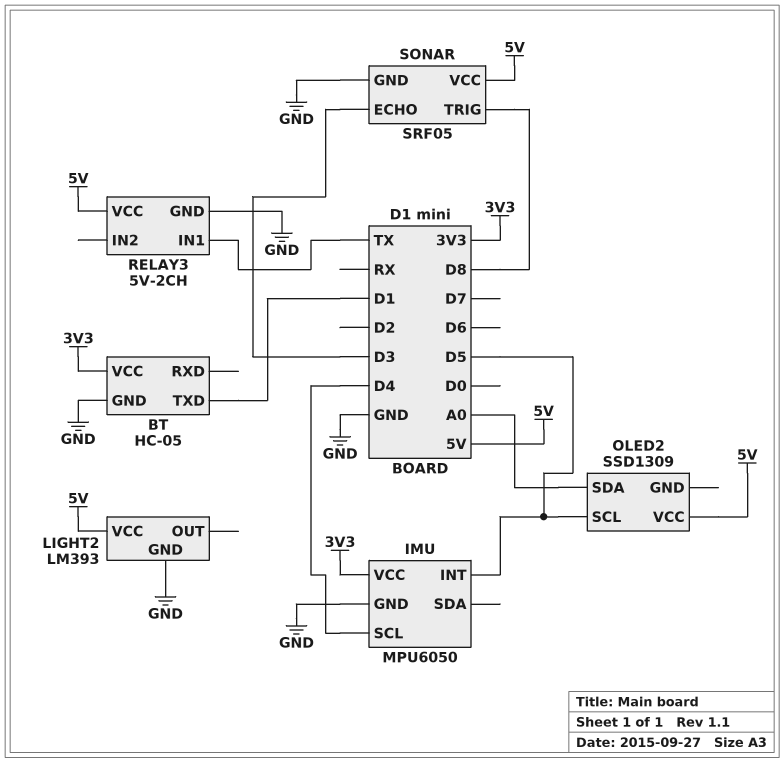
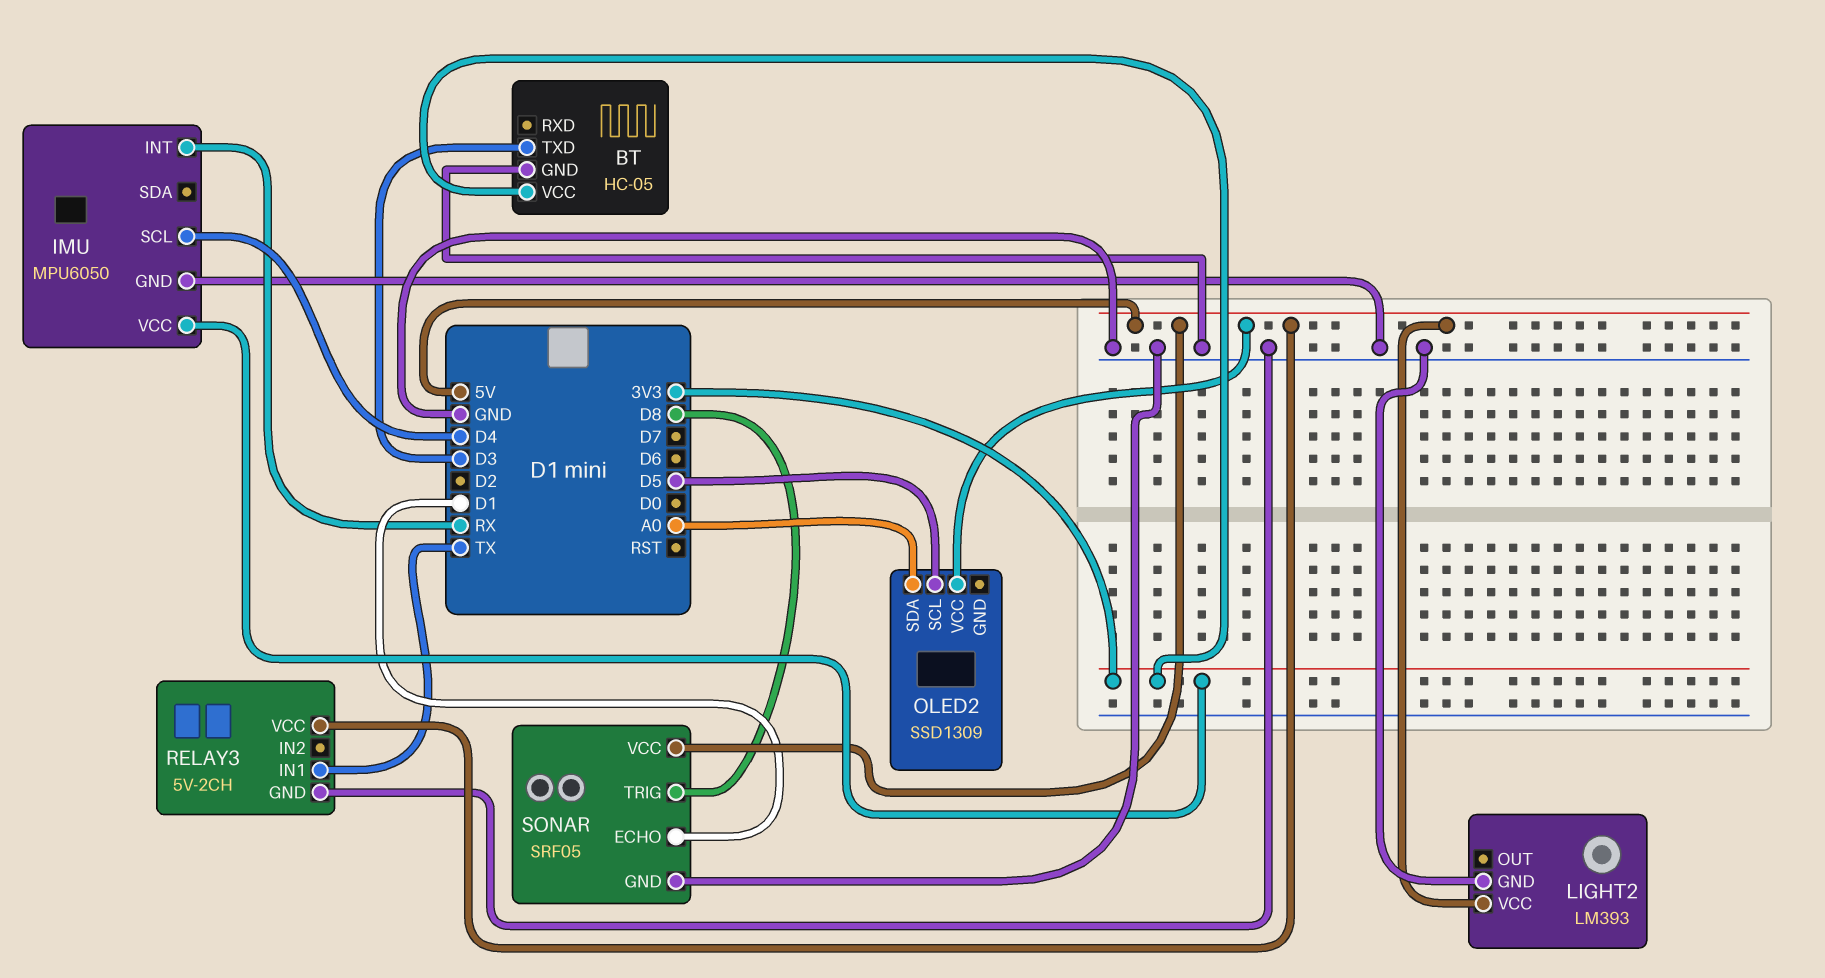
BT pin TXD: D1 -> D3
IMU pin INT: D5 -> RX
SONAR pin ECHO: D3 -> D1

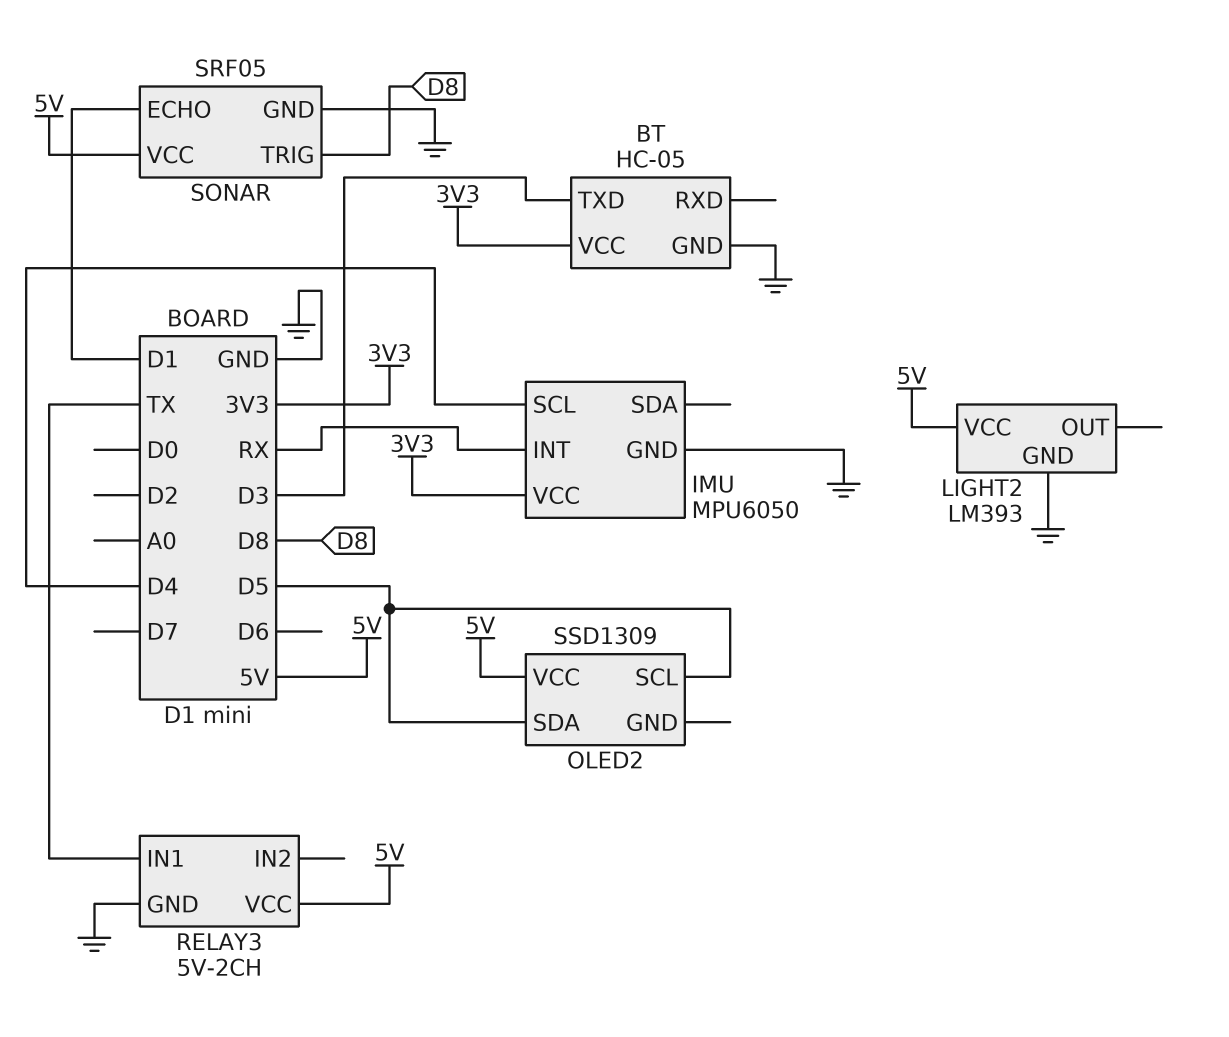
OLED2 pin SDA: A0 -> D5

